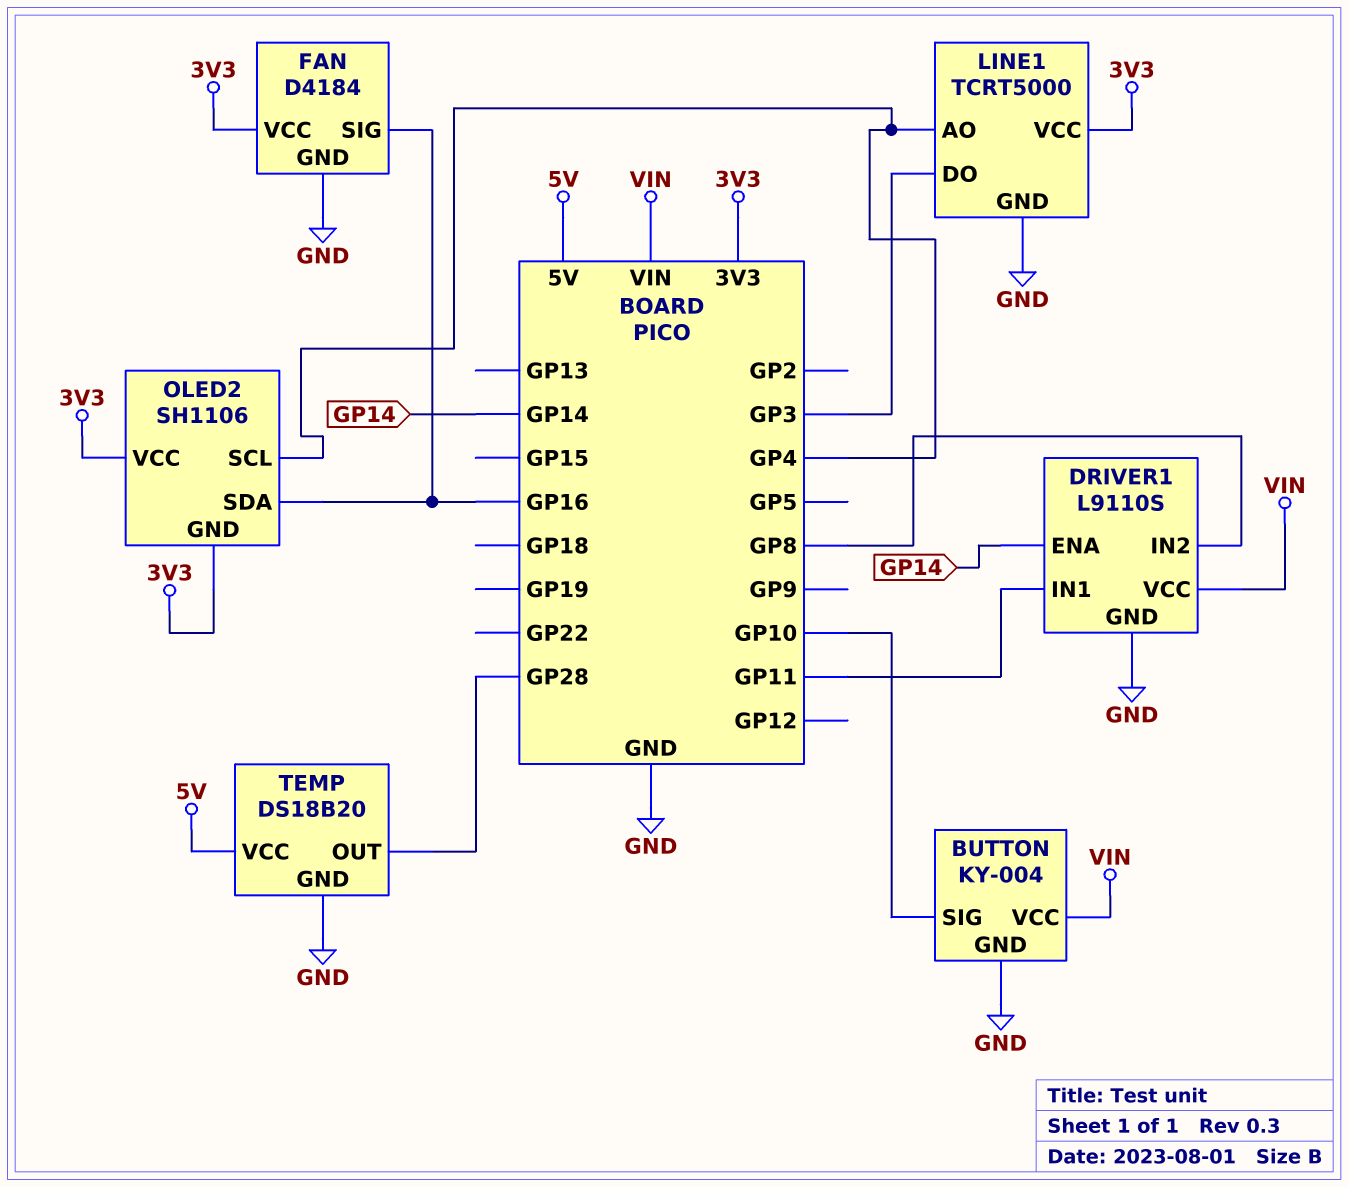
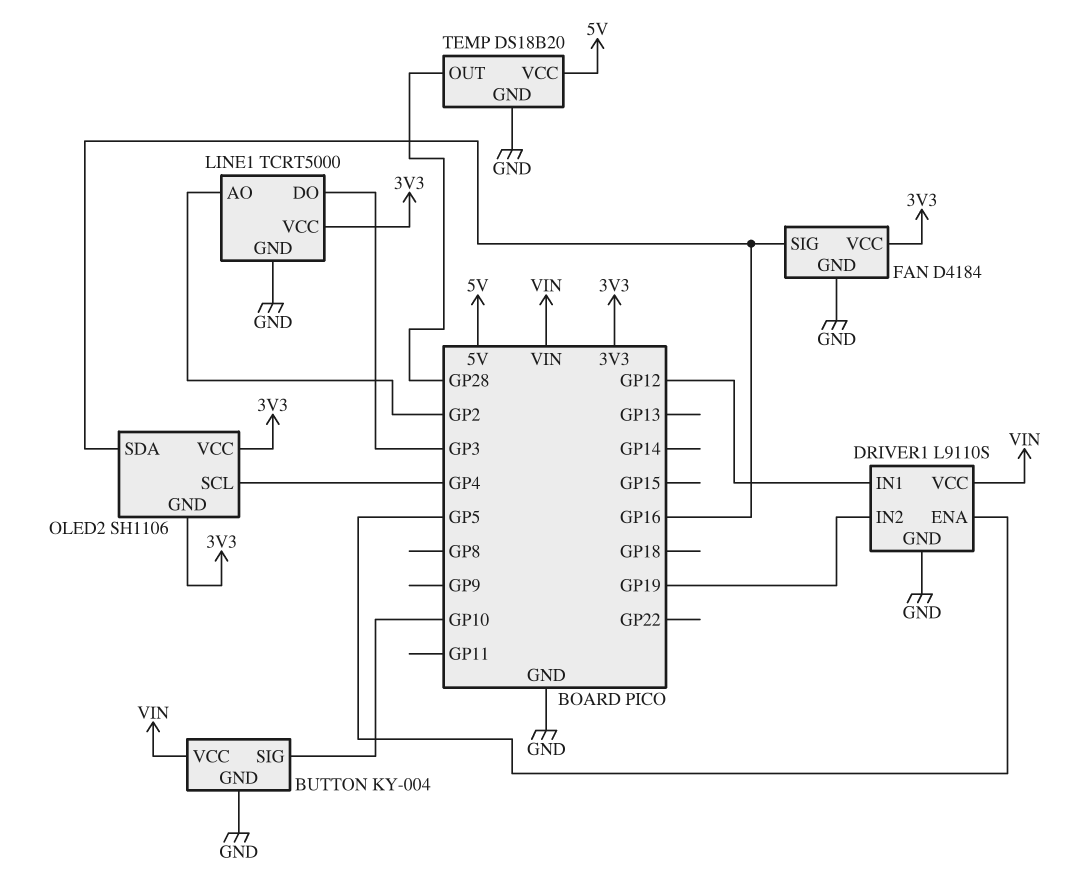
DRIVER1 pin ENA: GP14 -> GP5
DRIVER1 pin IN1: GP11 -> GP12
DRIVER1 pin IN2: GP8 -> GP19
LINE1 pin AO: GP4 -> GP2

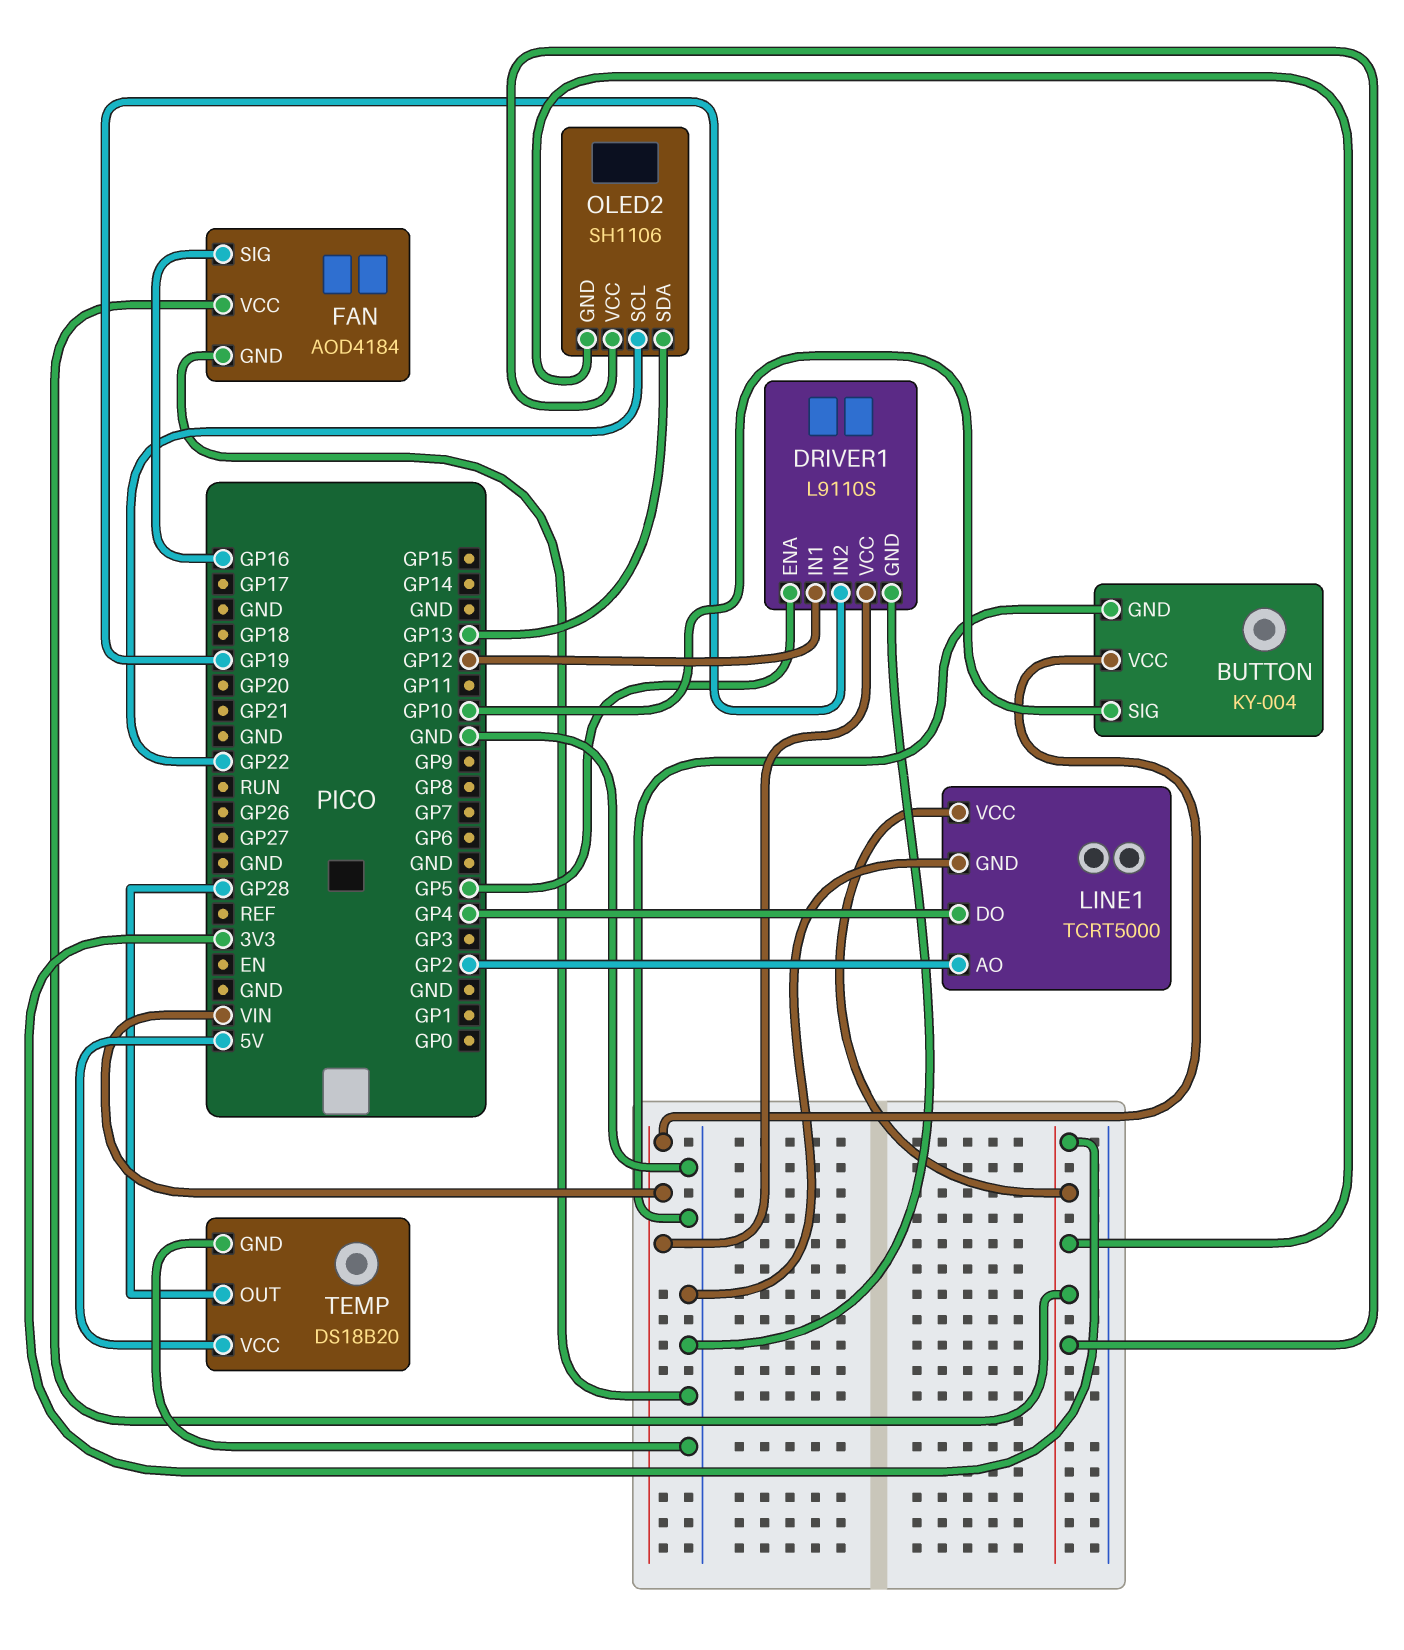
FAN: D4184 -> AOD4184
LINE1 pin DO: GP3 -> GP4
OLED2 pin SCL: GP4 -> GP22
OLED2 pin SDA: GP16 -> GP13

